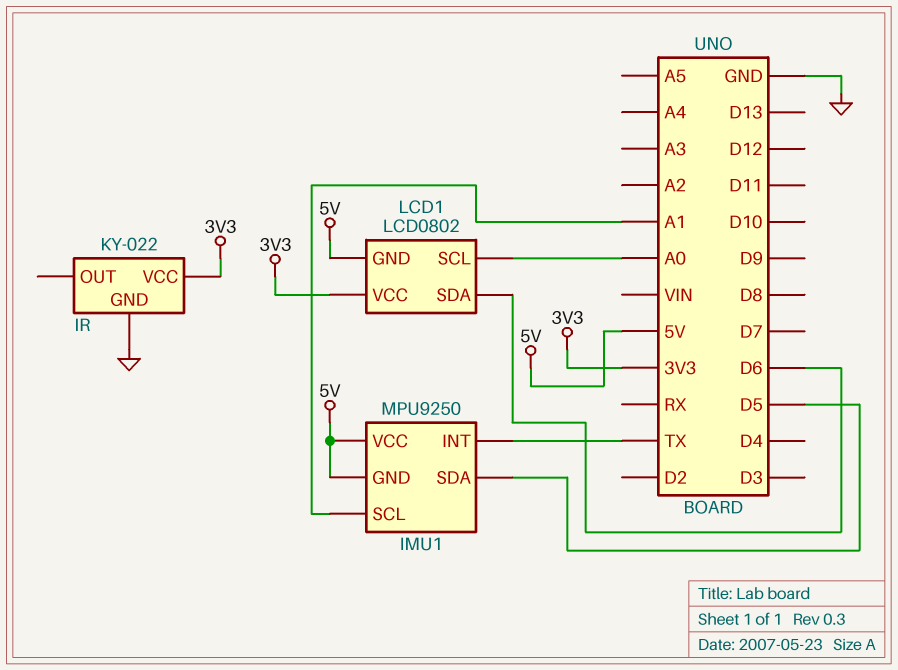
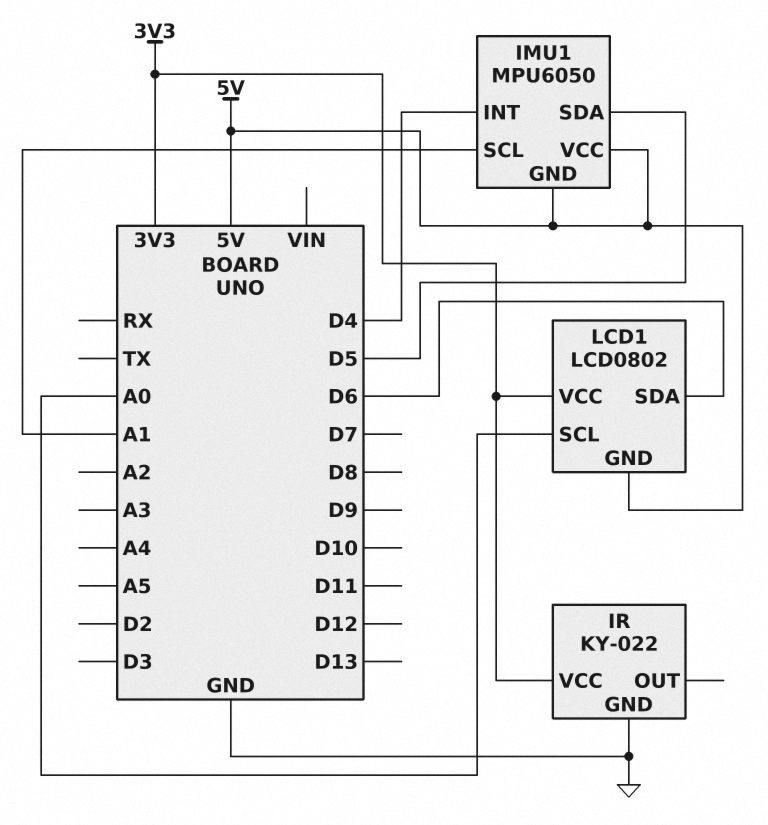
IMU1: MPU9250 -> MPU6050
IMU1 pin INT: TX -> D4

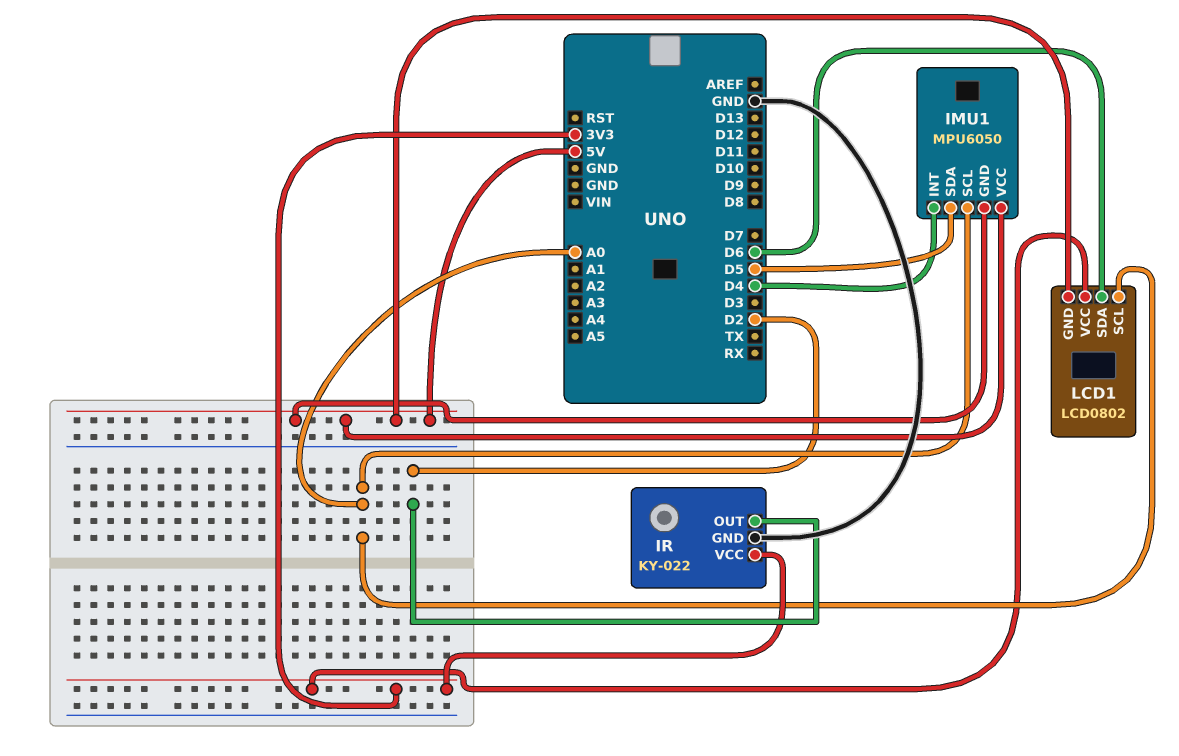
IMU1 pin SCL: A1 -> A0
IR pin OUT: none -> D2

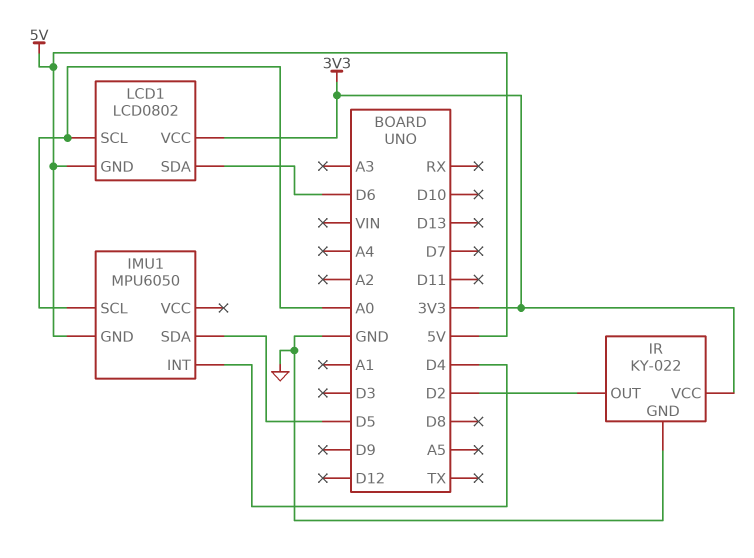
IMU1 pin VCC: 5V -> none

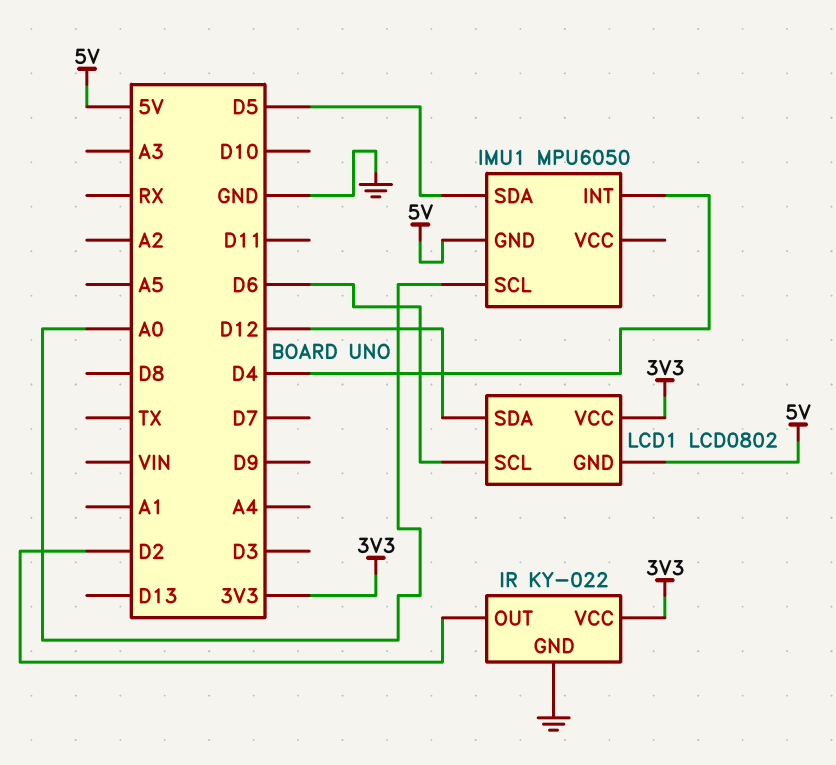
LCD1 pin SCL: A0 -> D6
LCD1 pin SDA: D6 -> D12

